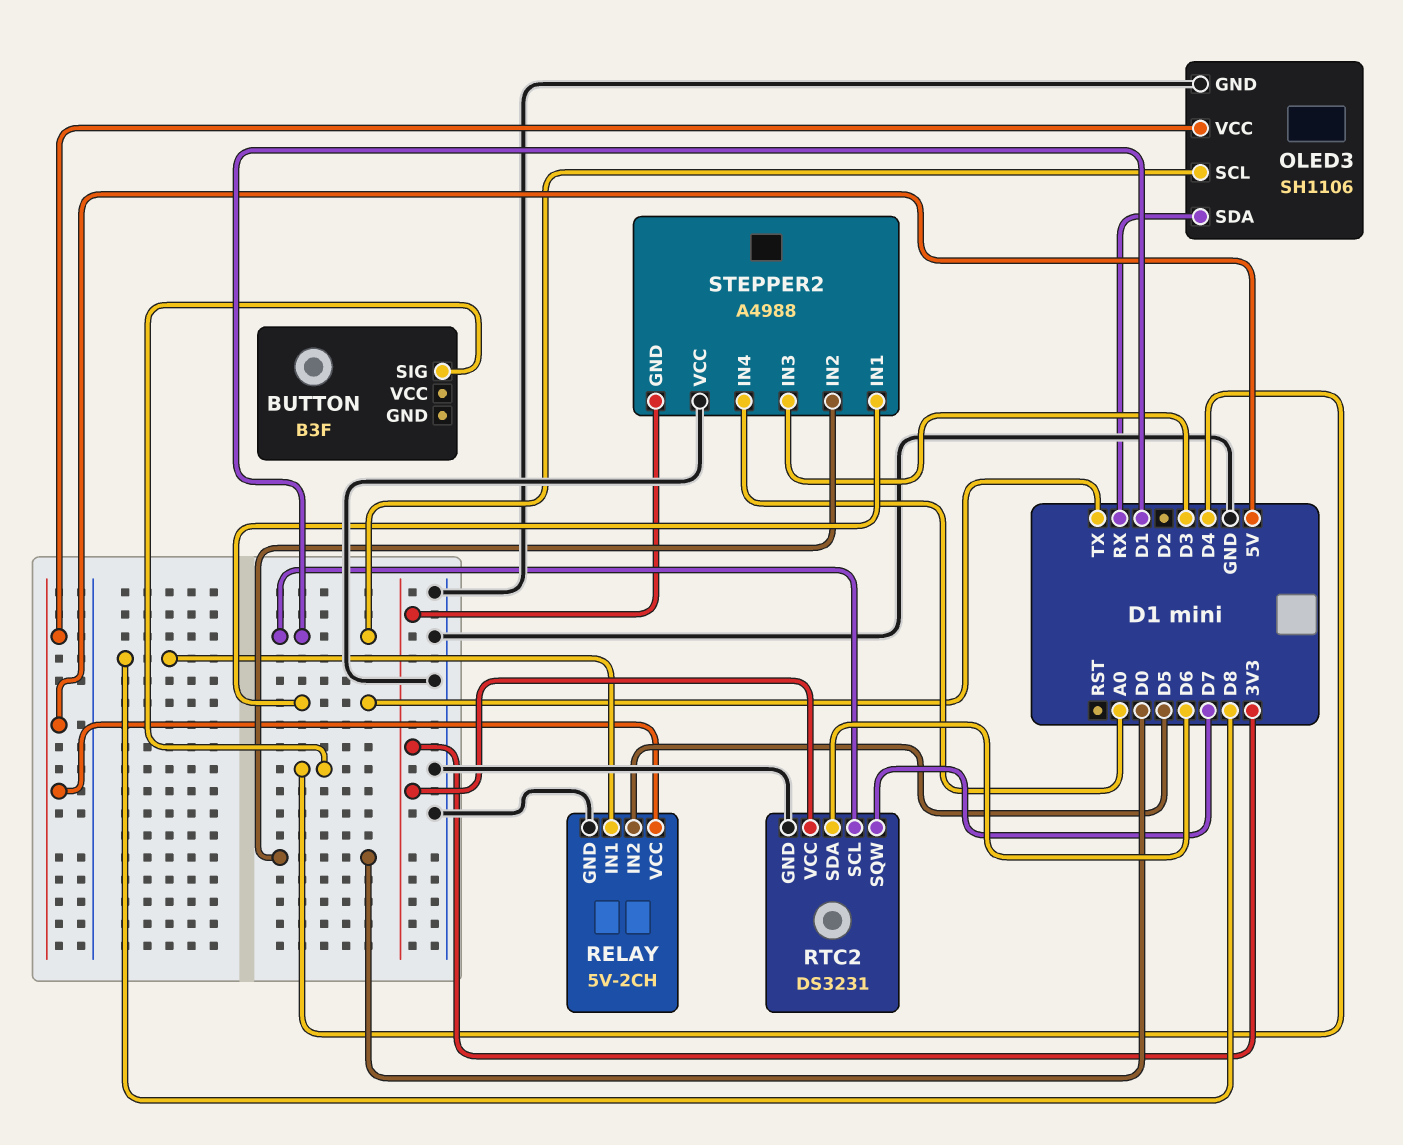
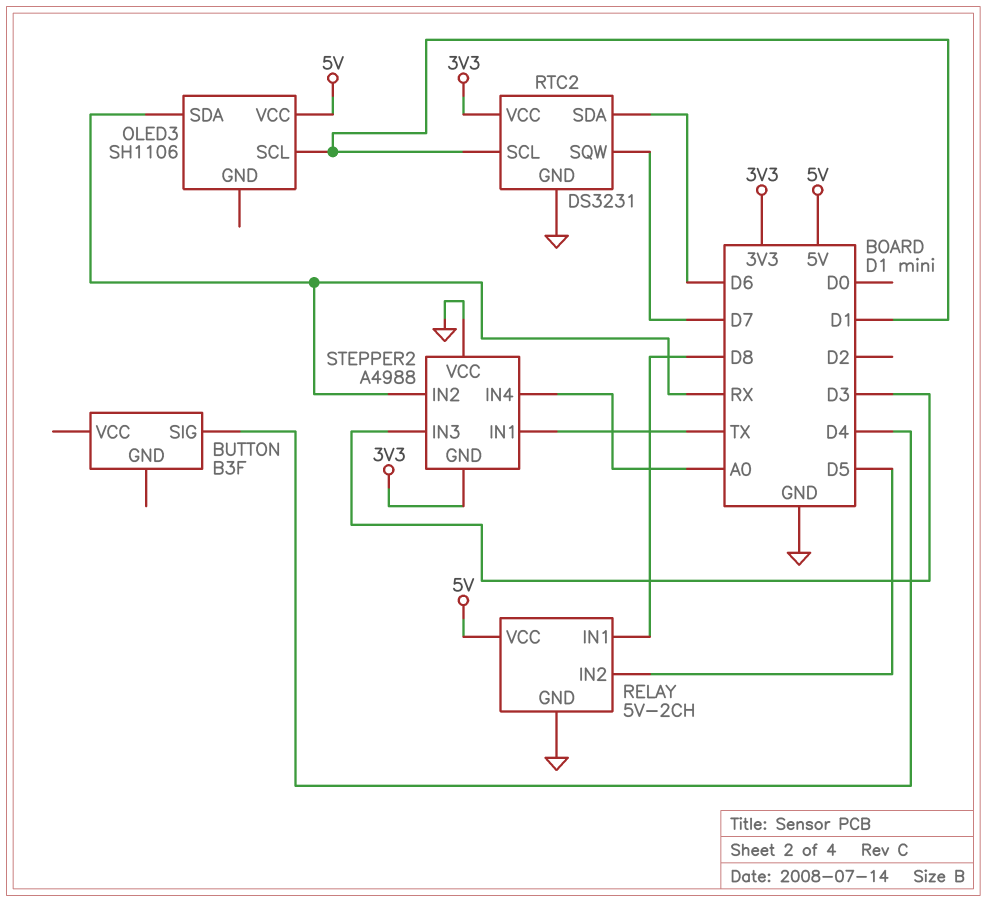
OLED3 pin GND: GND -> none
STEPPER2 pin IN2: D0 -> RX

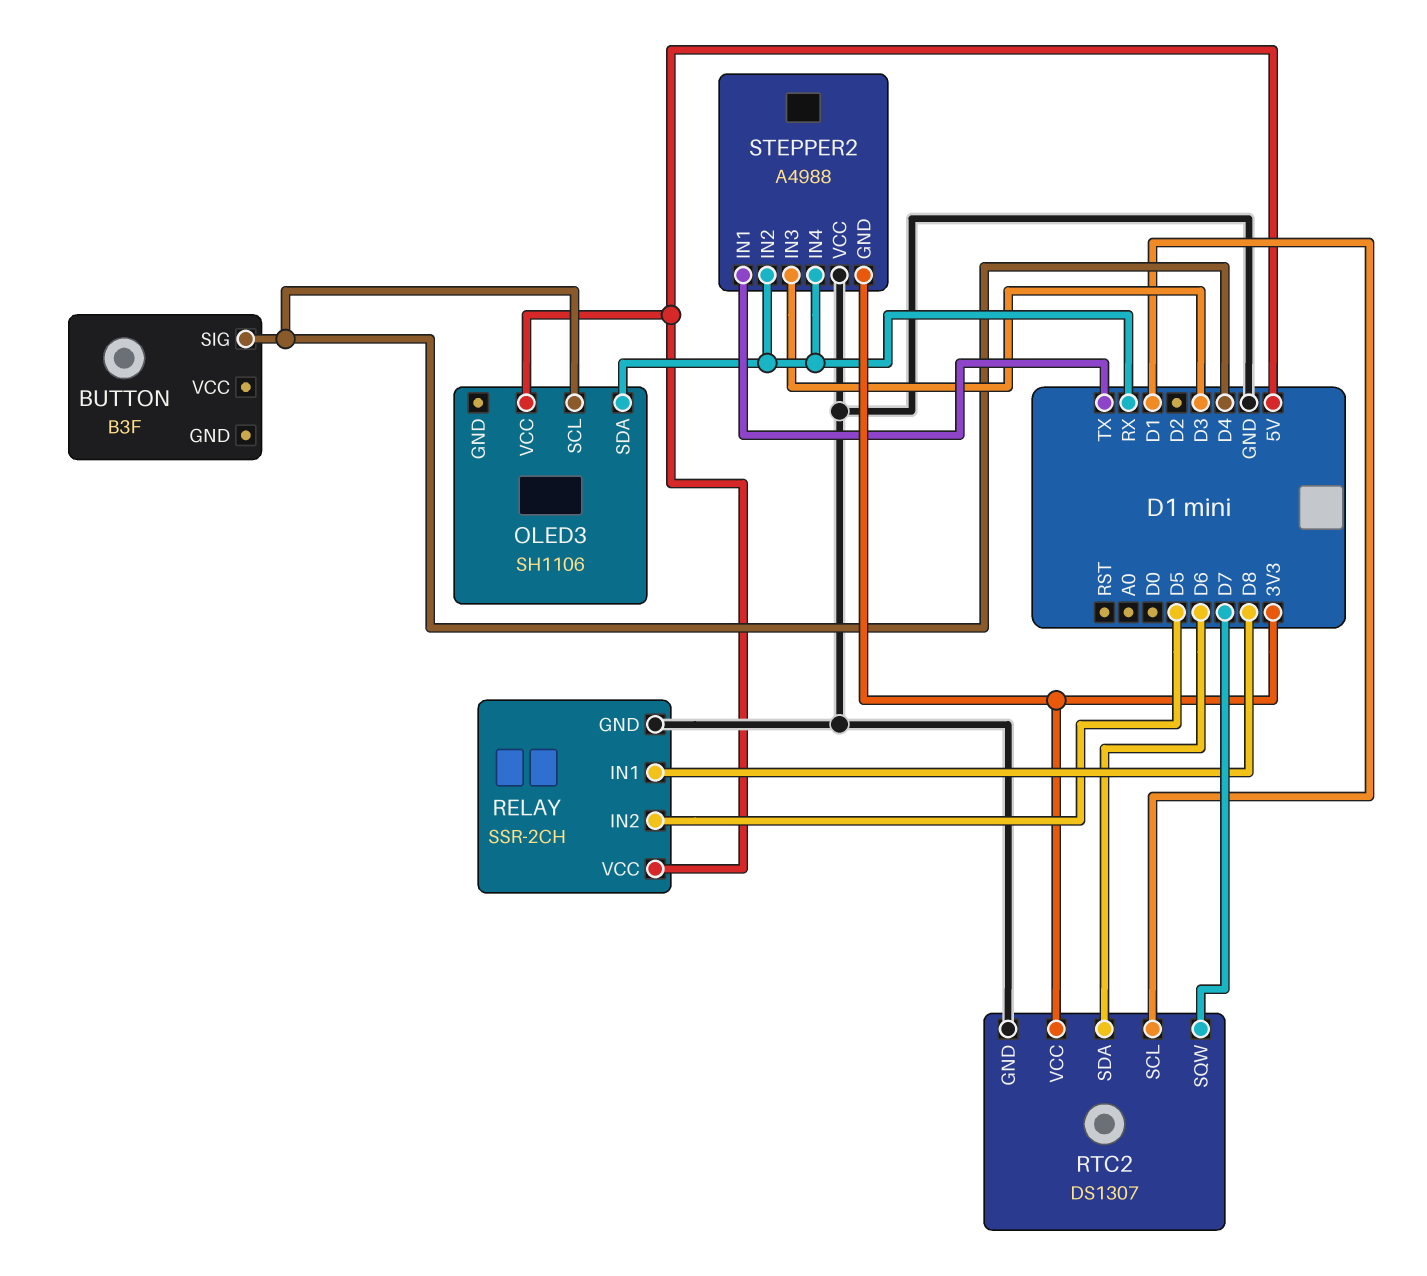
OLED3 pin SCL: D1 -> D4
RELAY: 5V-2CH -> SSR-2CH
RTC2: DS3231 -> DS1307
STEPPER2 pin IN4: A0 -> RX

